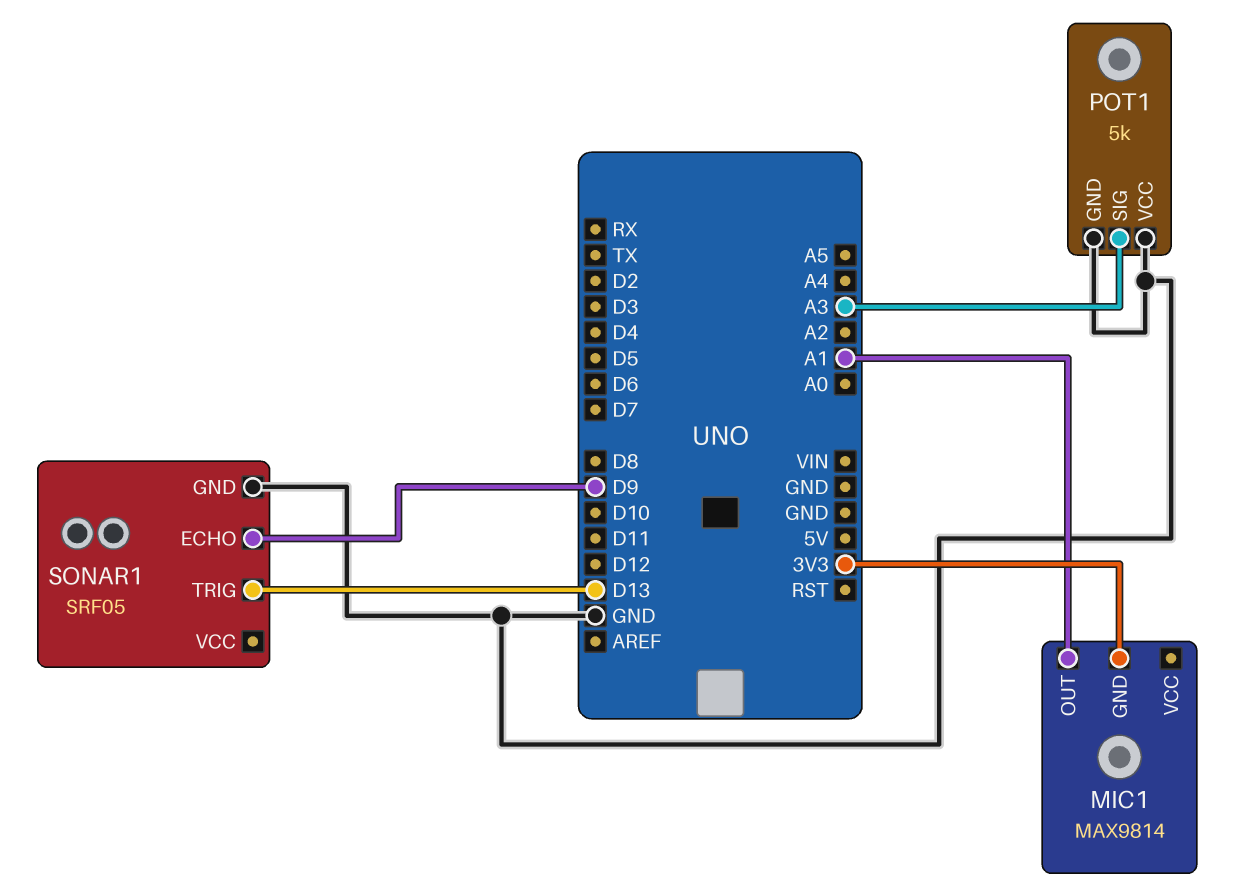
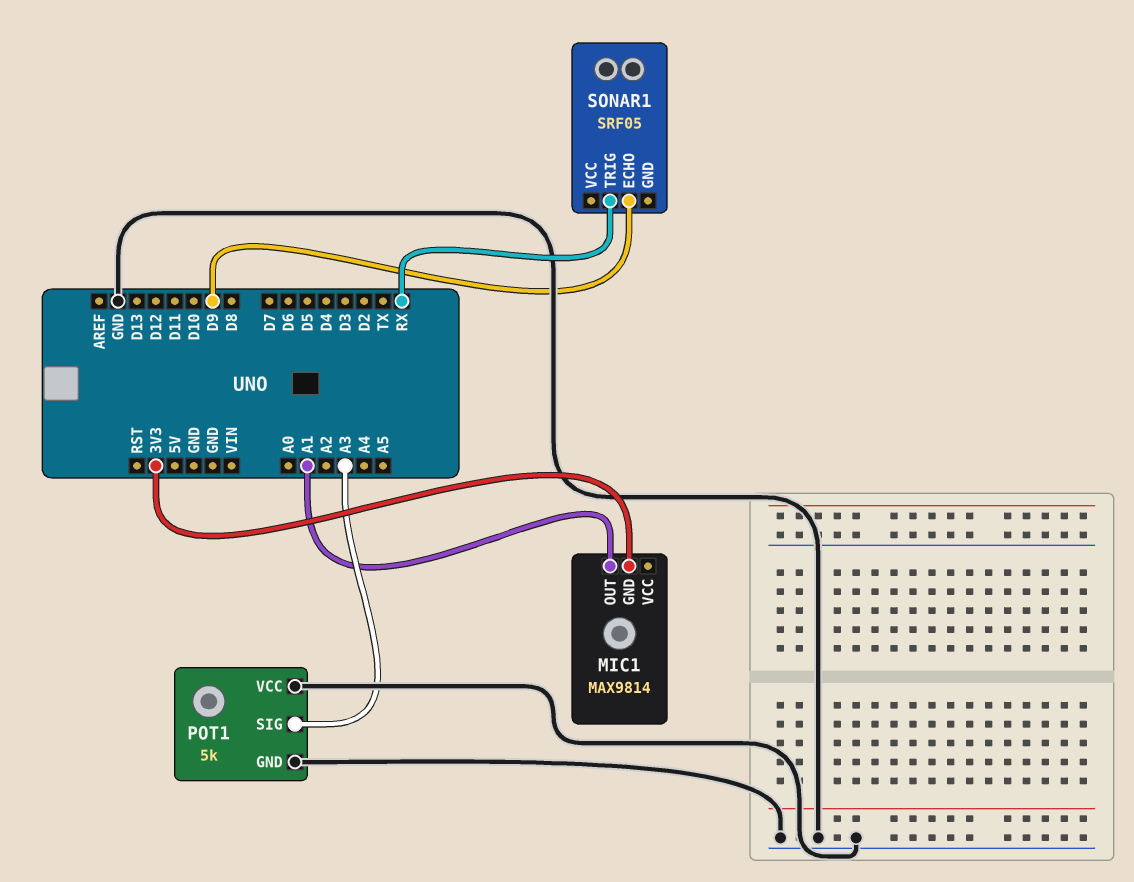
SONAR1 pin GND: GND -> none
SONAR1 pin TRIG: D13 -> RX

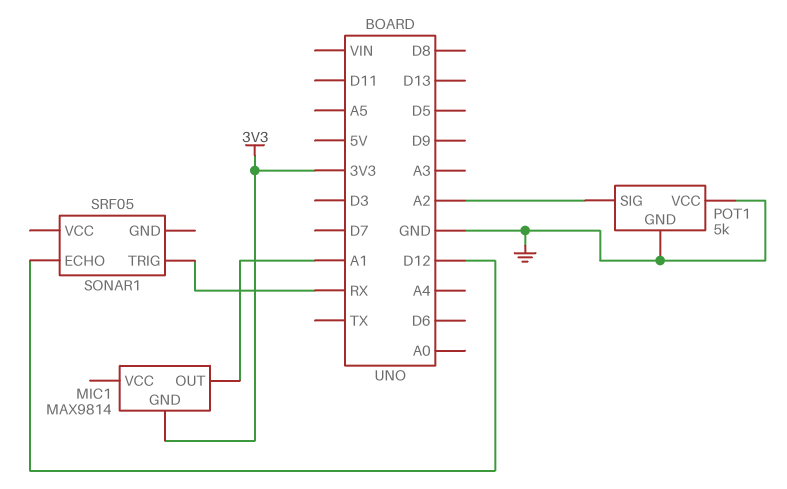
POT1 pin SIG: A3 -> A2
SONAR1 pin ECHO: D9 -> D12

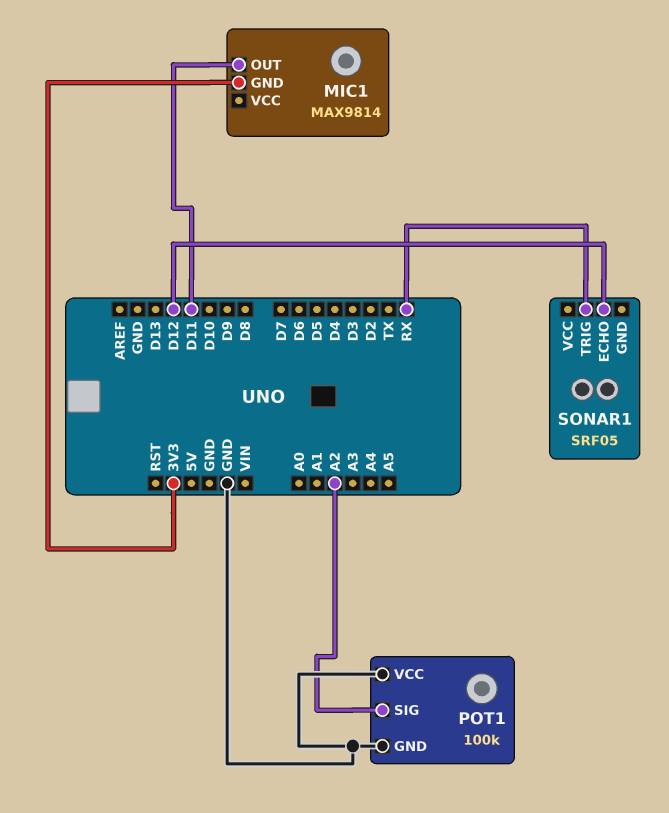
MIC1 pin OUT: A1 -> D11
POT1: 5k -> 100k

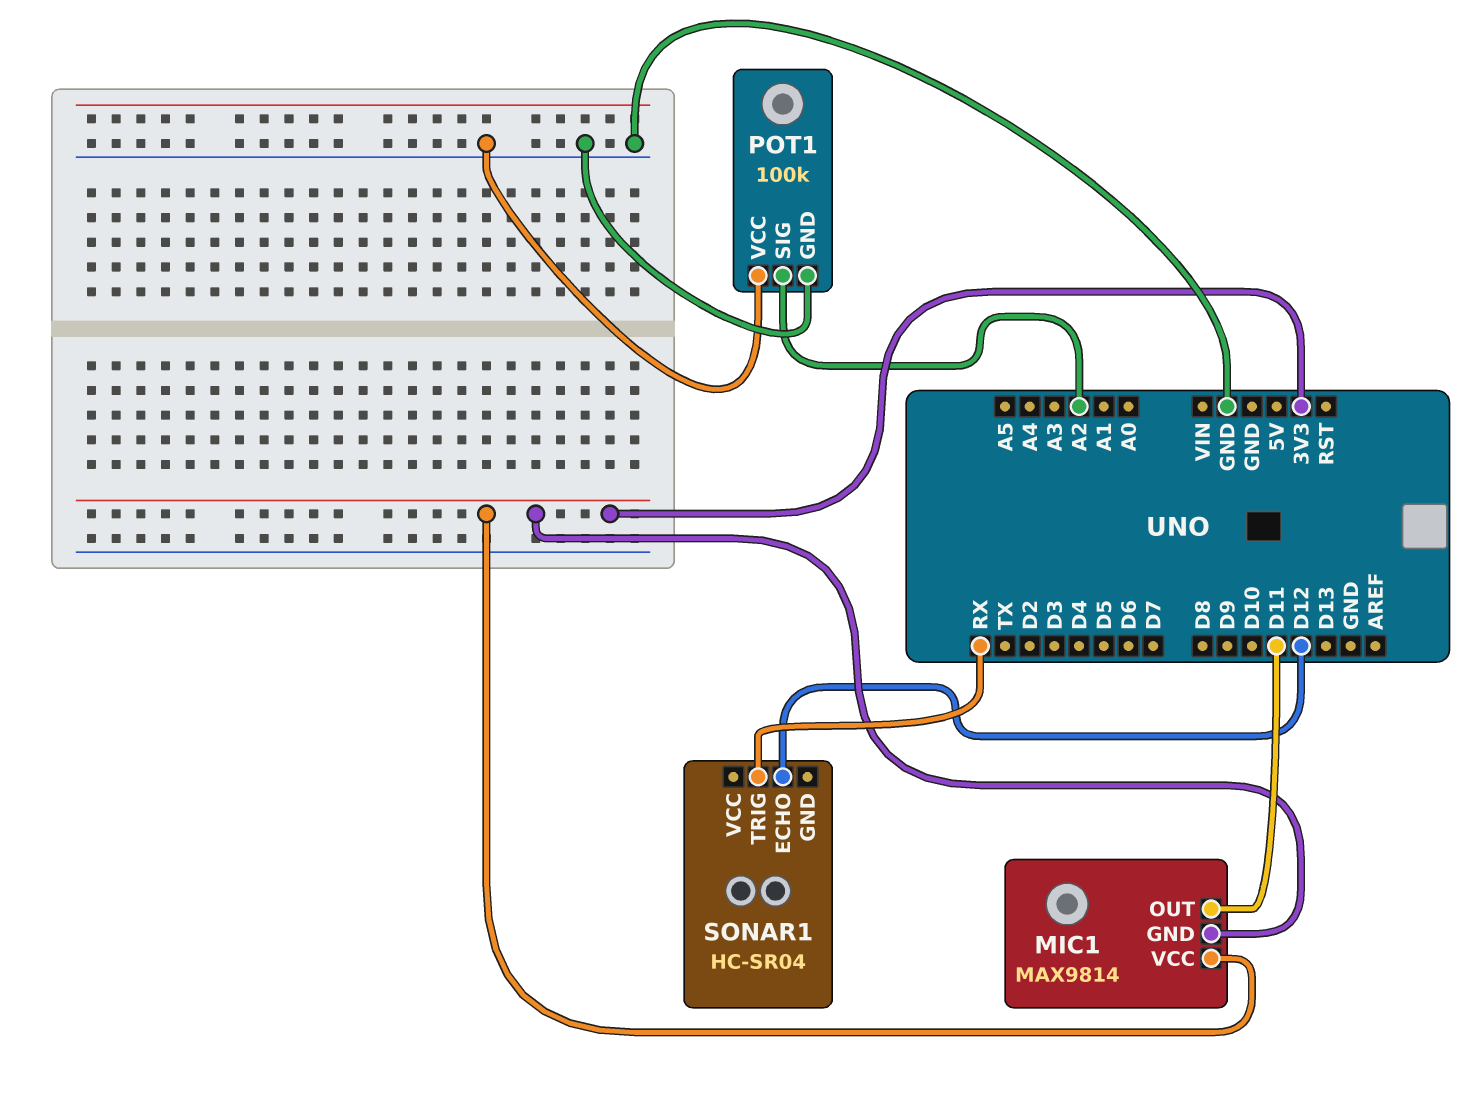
MIC1 pin VCC: none -> 3V3
SONAR1: SRF05 -> HC-SR04

